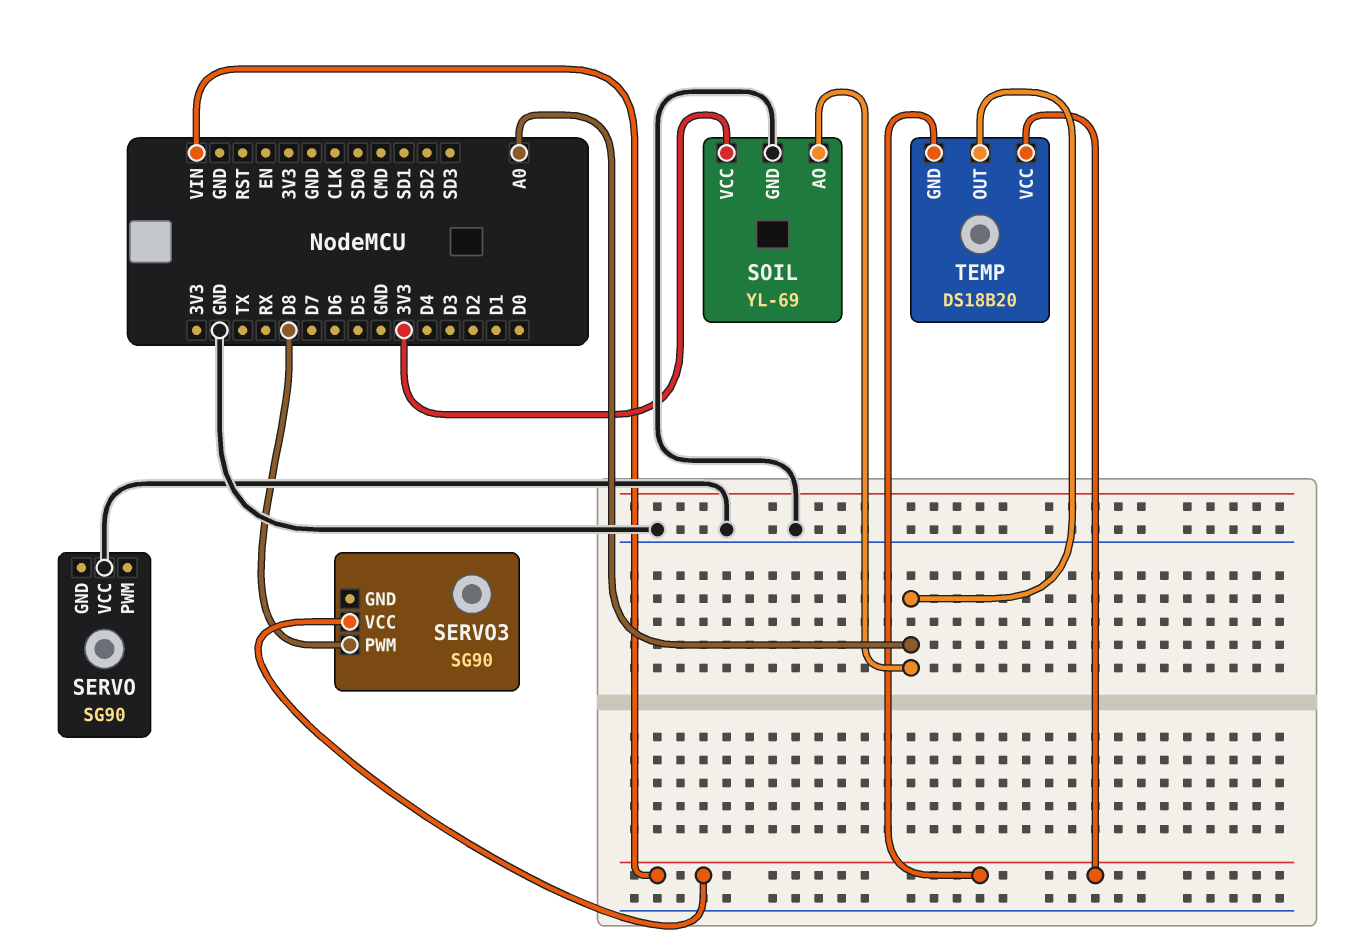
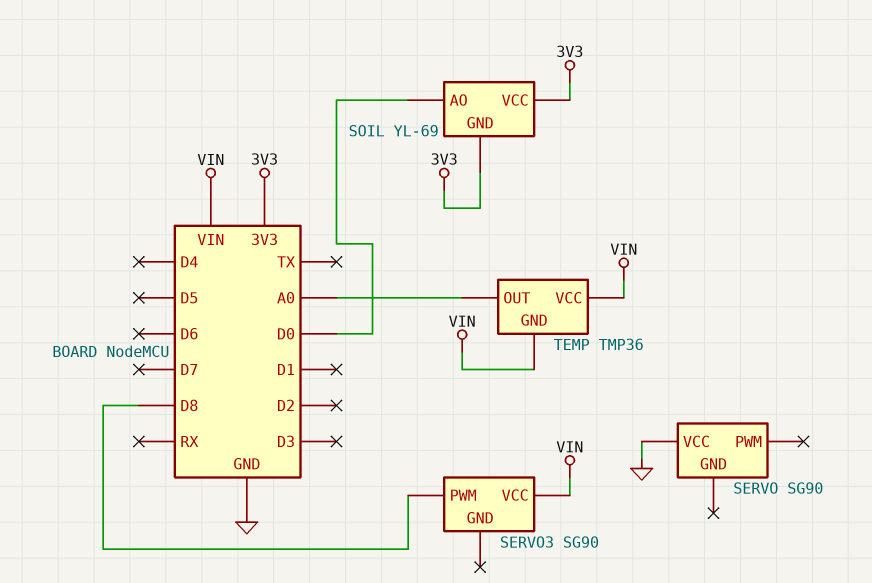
SOIL pin AO: A0 -> D0
SOIL pin GND: GND -> 3V3
TEMP: DS18B20 -> TMP36

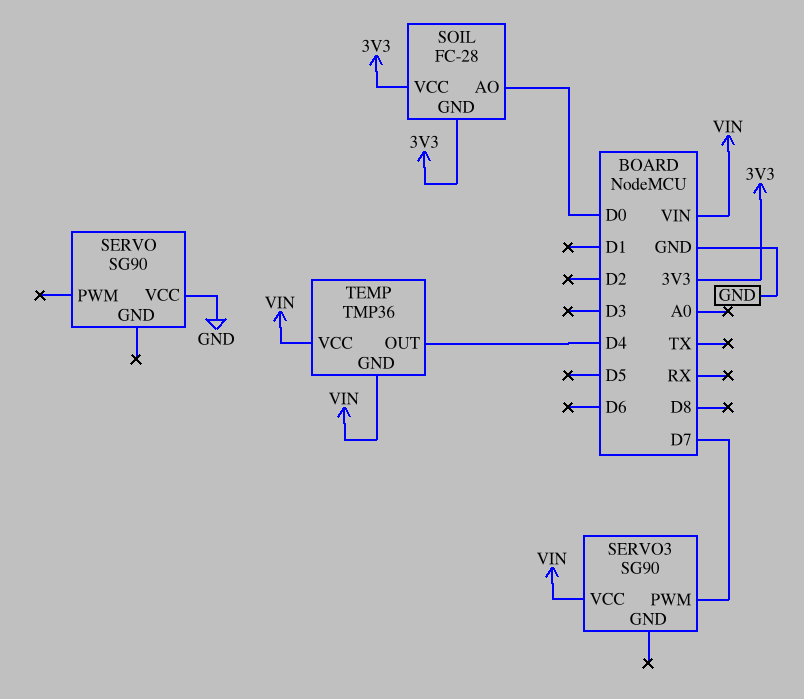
SERVO3 pin PWM: D8 -> D7
SOIL: YL-69 -> FC-28
TEMP pin OUT: A0 -> D4

